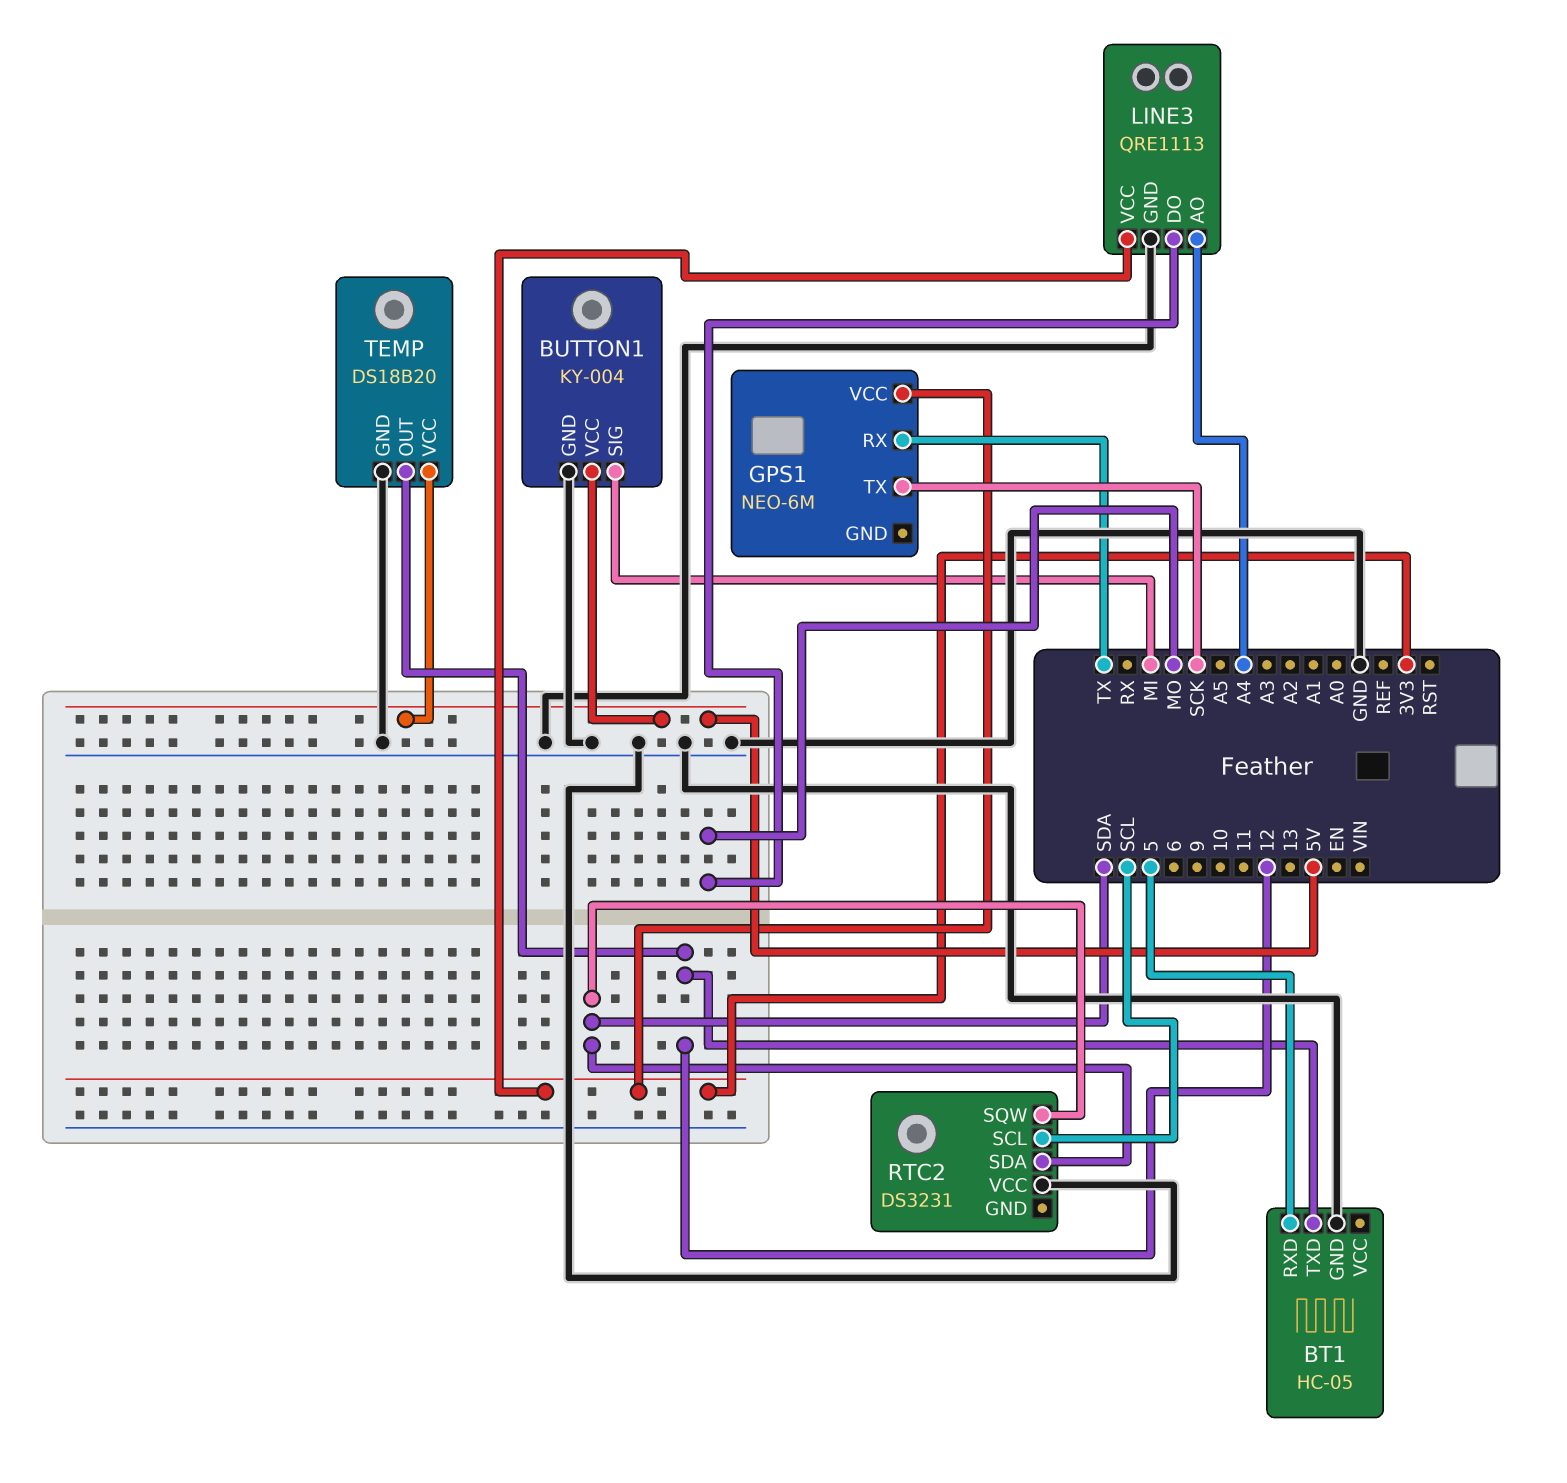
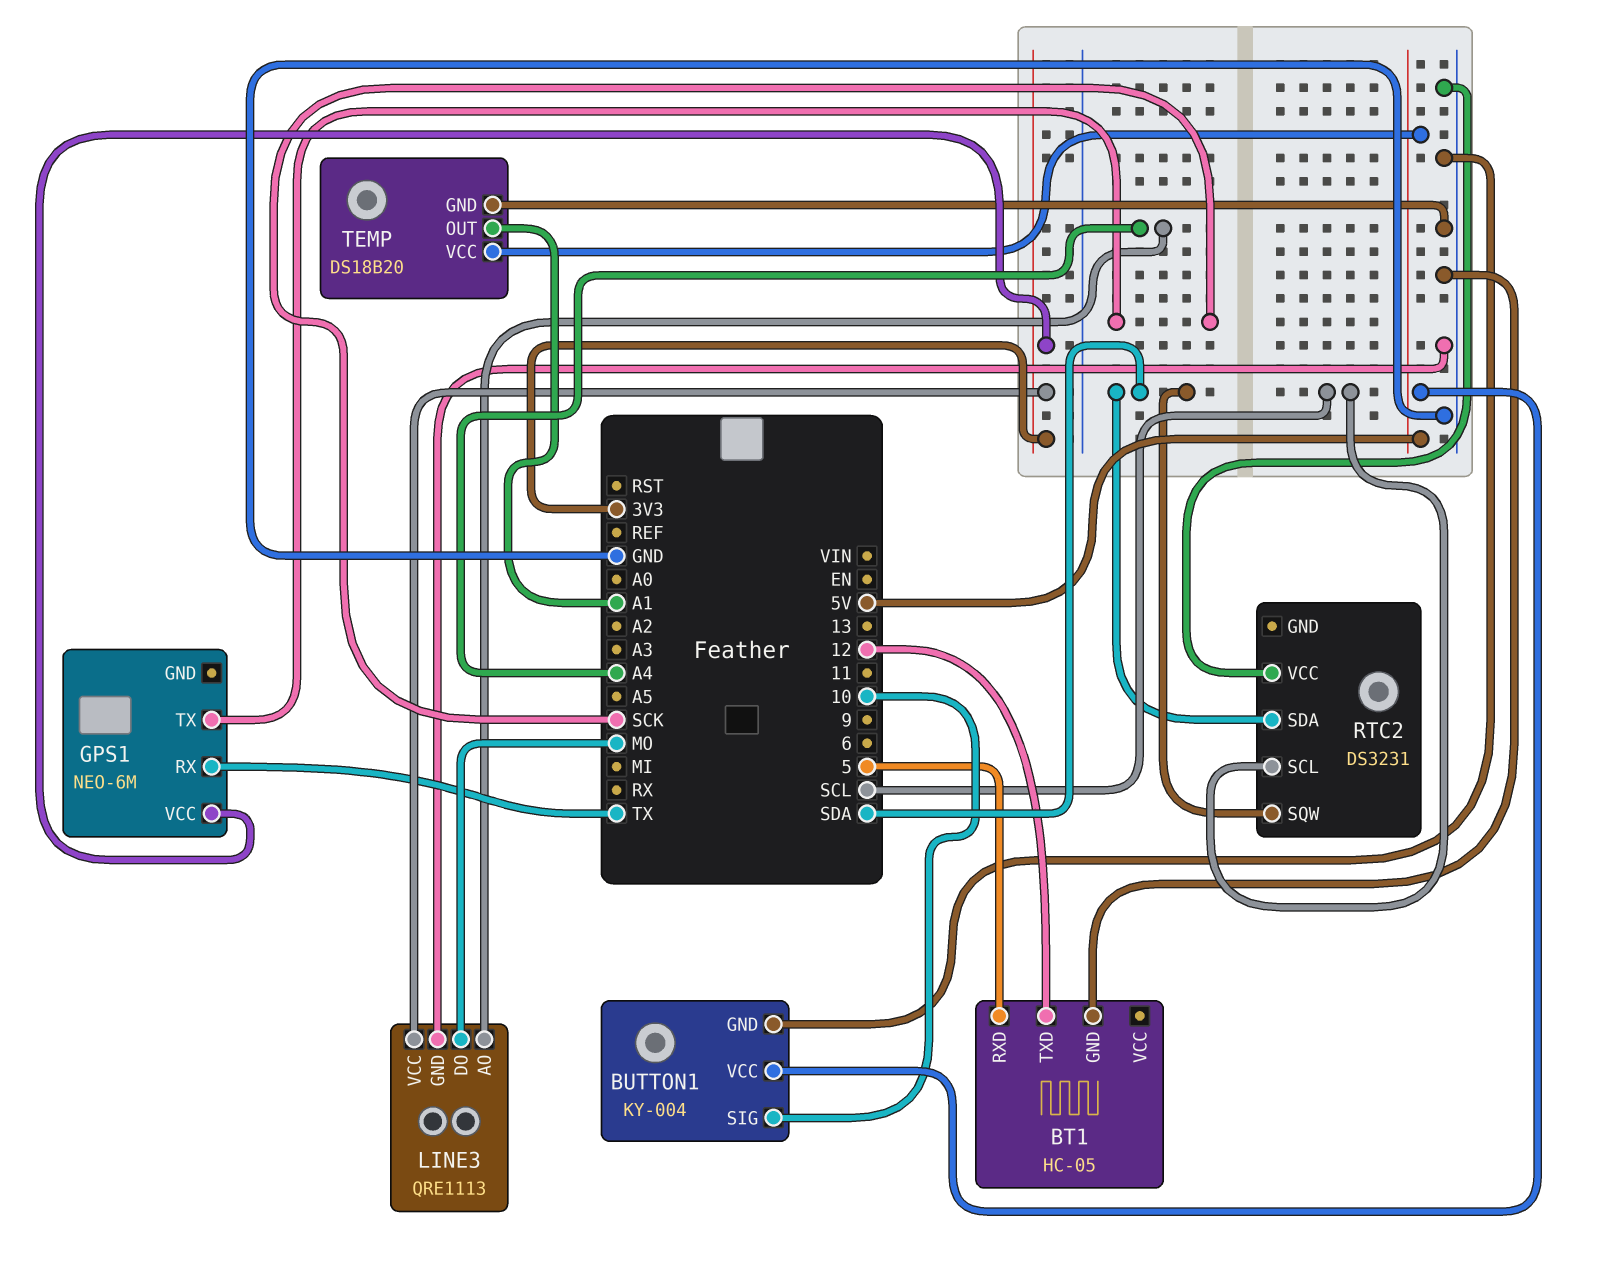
BUTTON1 pin SIG: MI -> 10
TEMP pin OUT: 12 -> A1

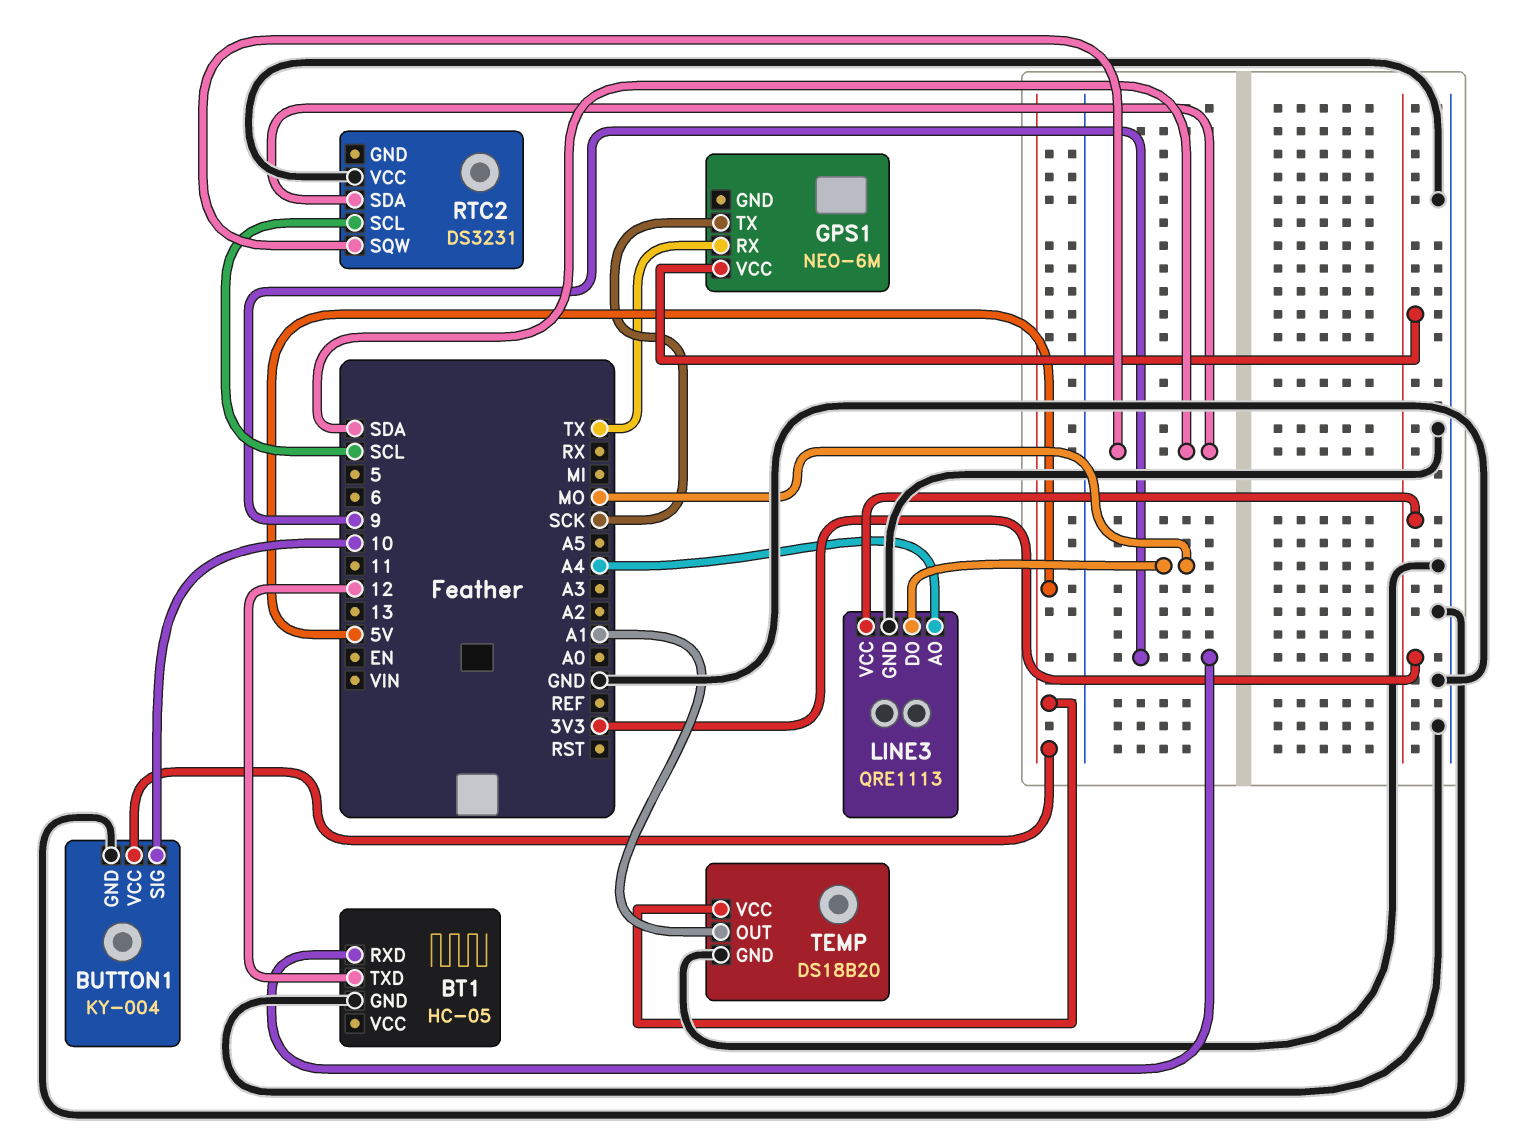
BT1 pin RXD: 5 -> 9

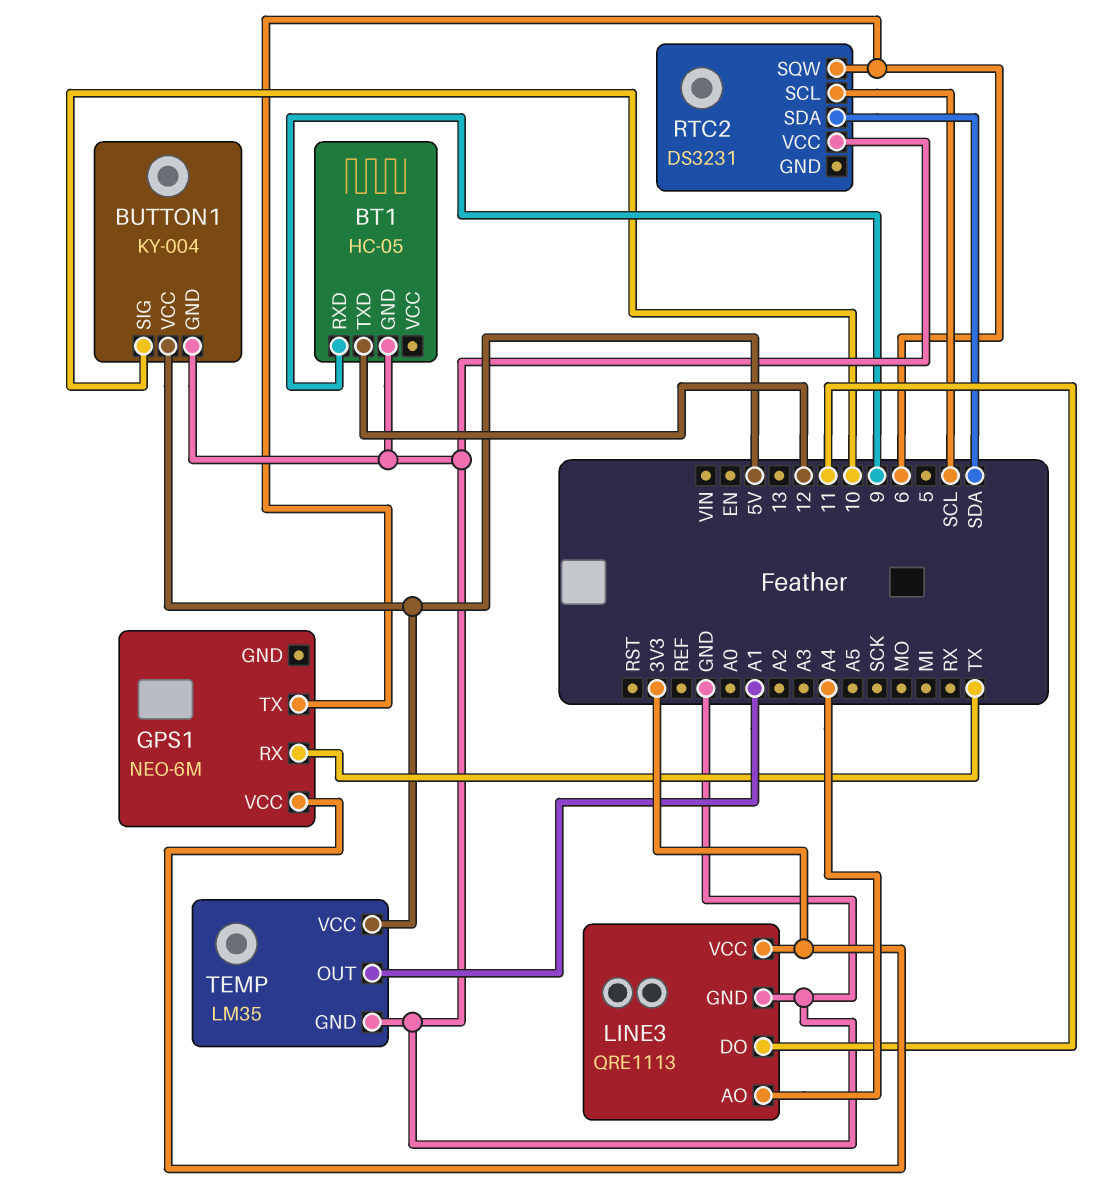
GPS1 pin TX: SCK -> 6
LINE3 pin DO: MO -> 11
RTC2 pin SQW: SDA -> 6
TEMP: DS18B20 -> LM35

